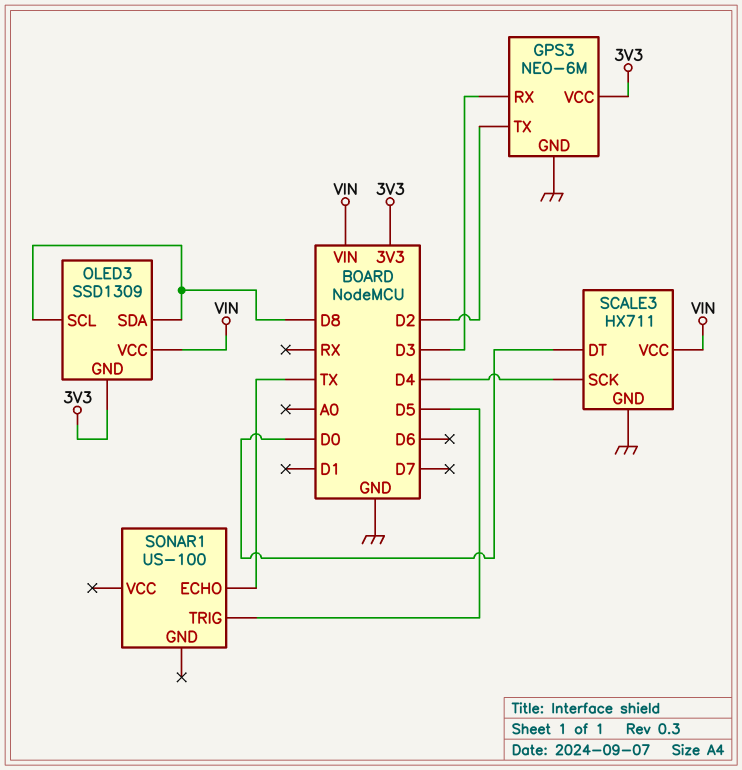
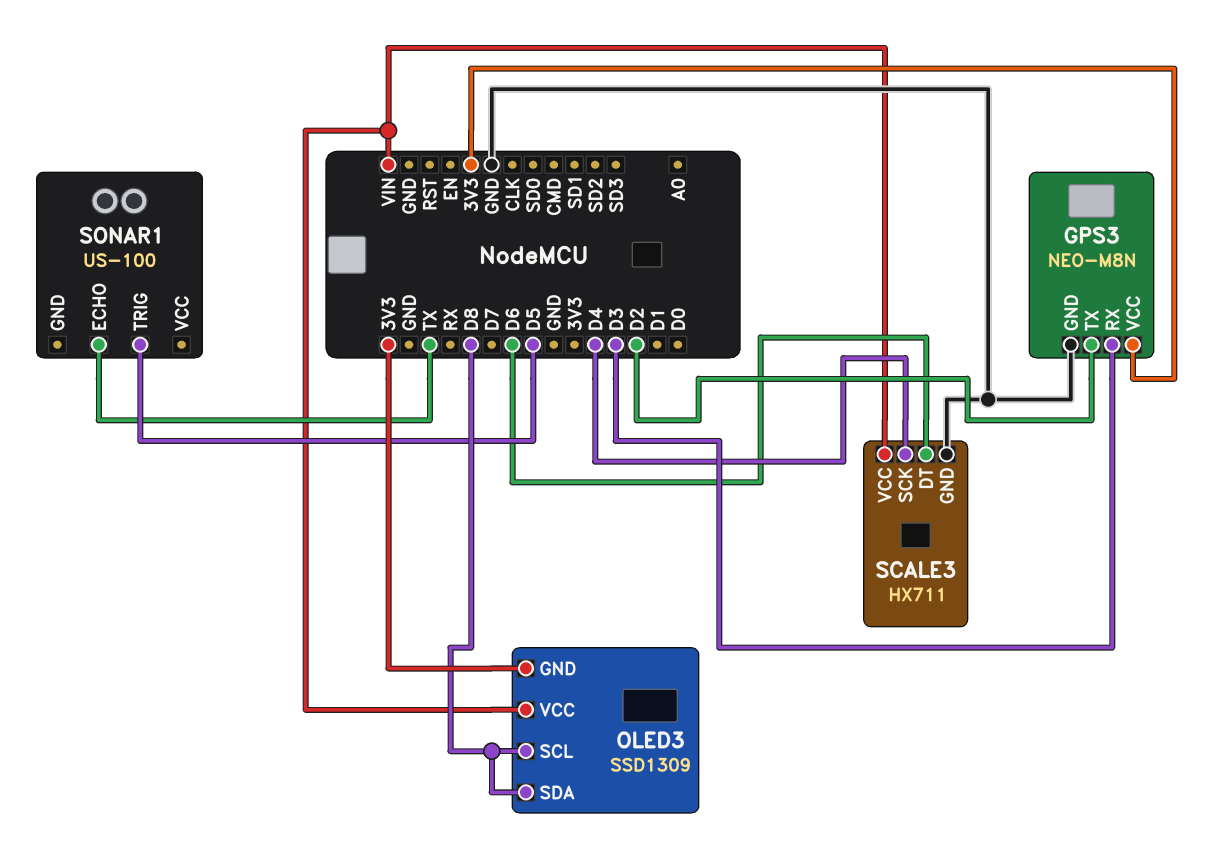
GPS3: NEO-6M -> NEO-M8N
SCALE3 pin DT: D0 -> D6

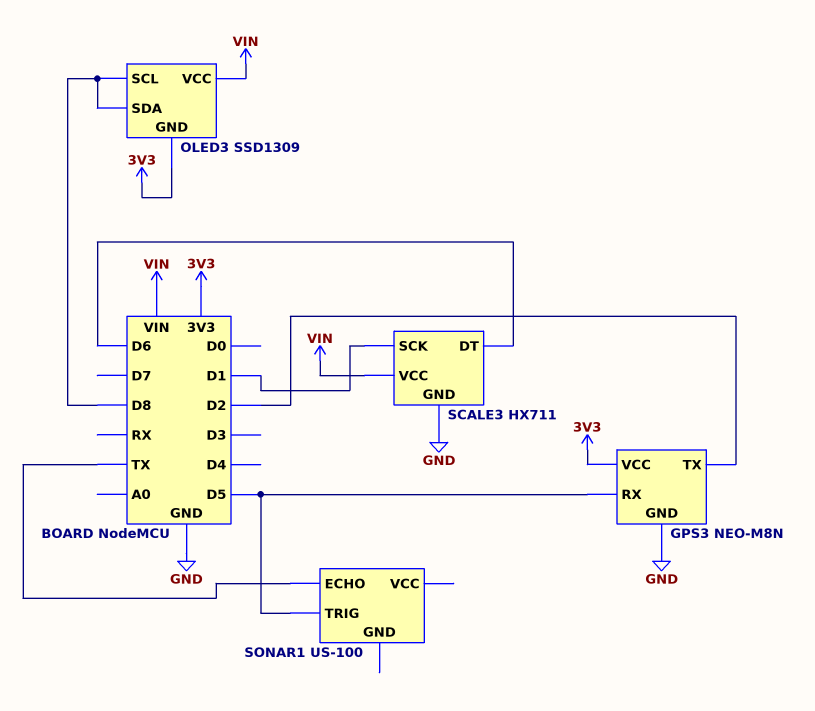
GPS3 pin RX: D3 -> D5
SCALE3 pin SCK: D4 -> D1

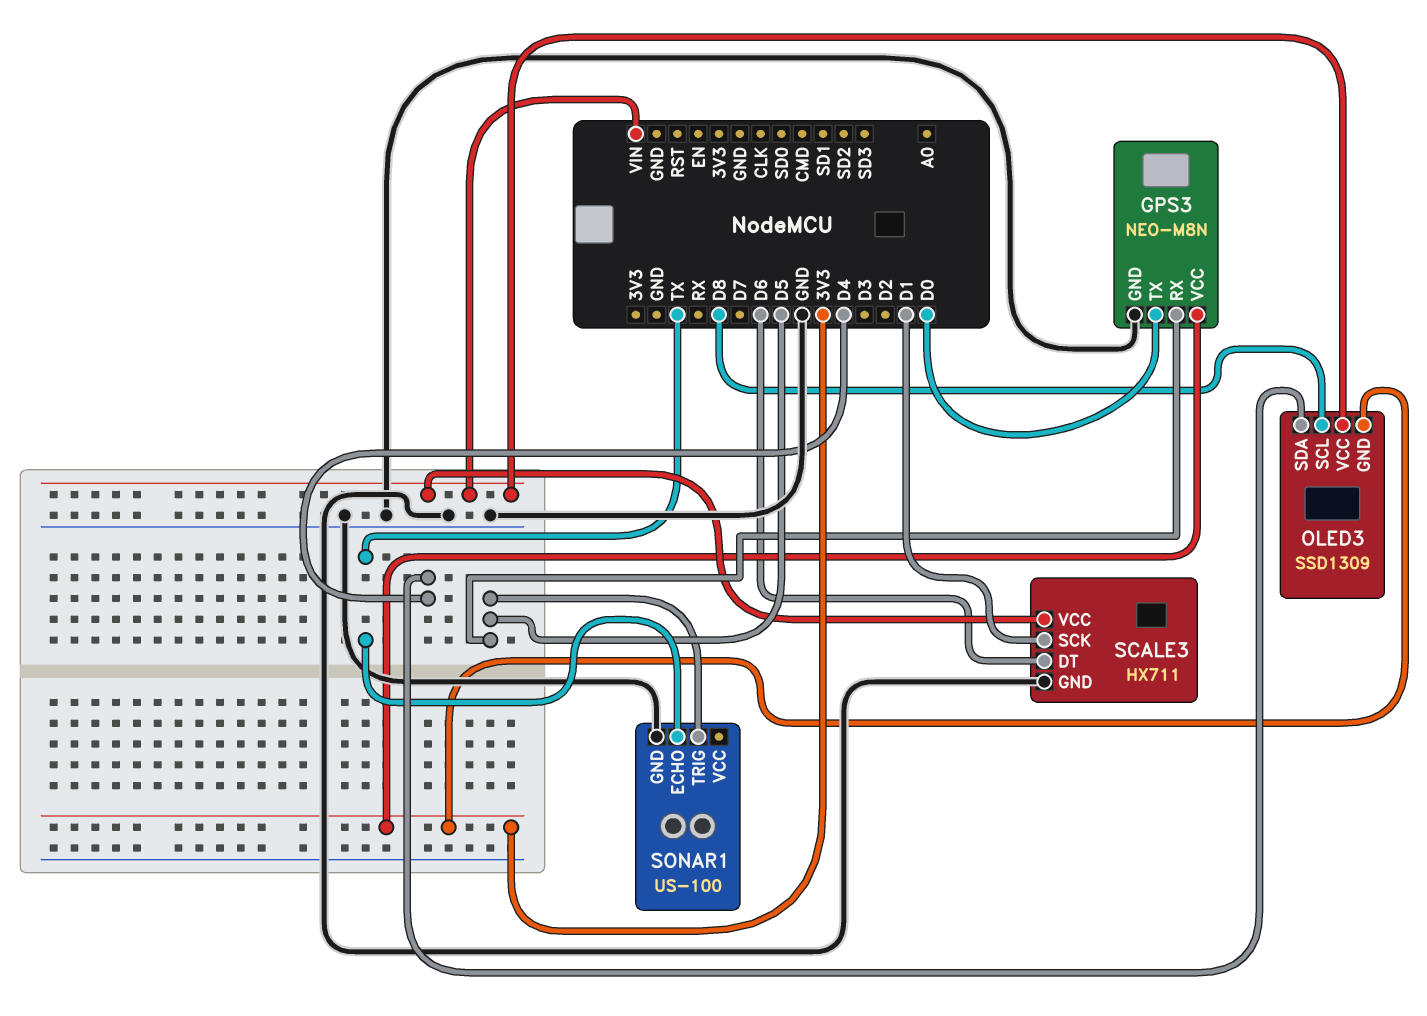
GPS3 pin TX: D2 -> D0
OLED3 pin SDA: D8 -> D4
SONAR1 pin GND: none -> GND

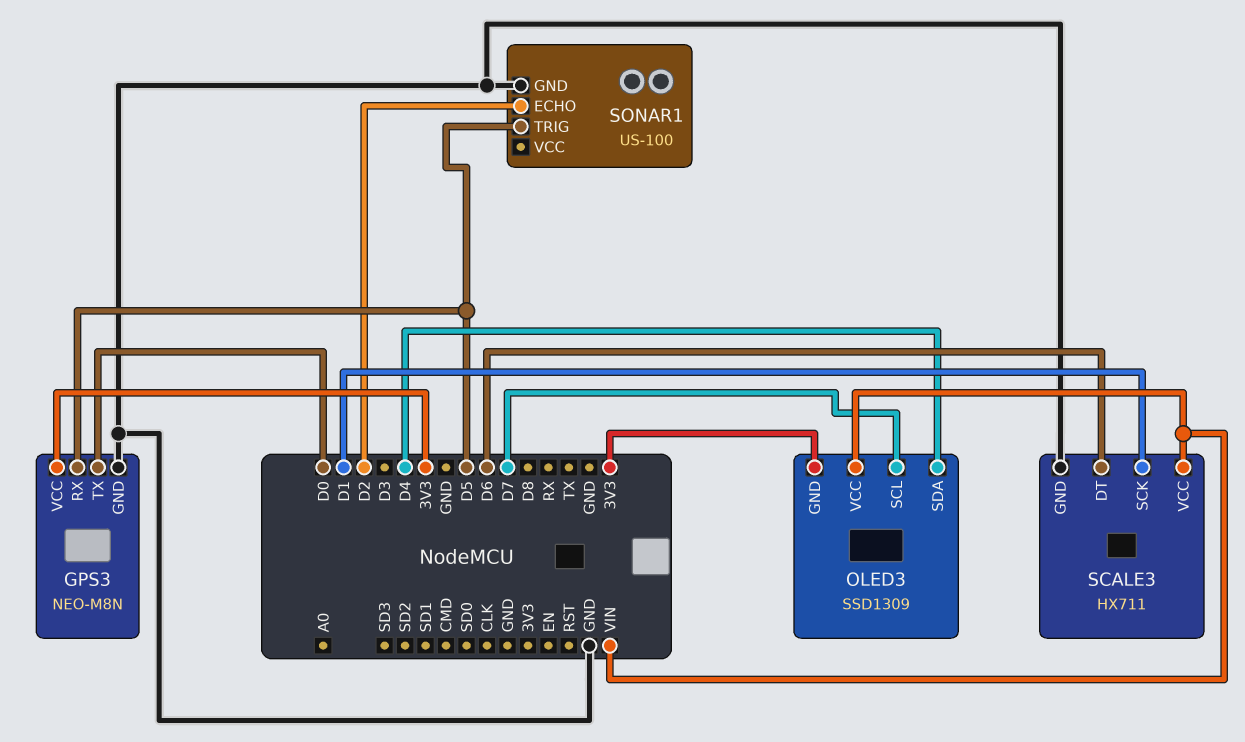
OLED3 pin SCL: D8 -> D7
SONAR1 pin ECHO: TX -> D2

